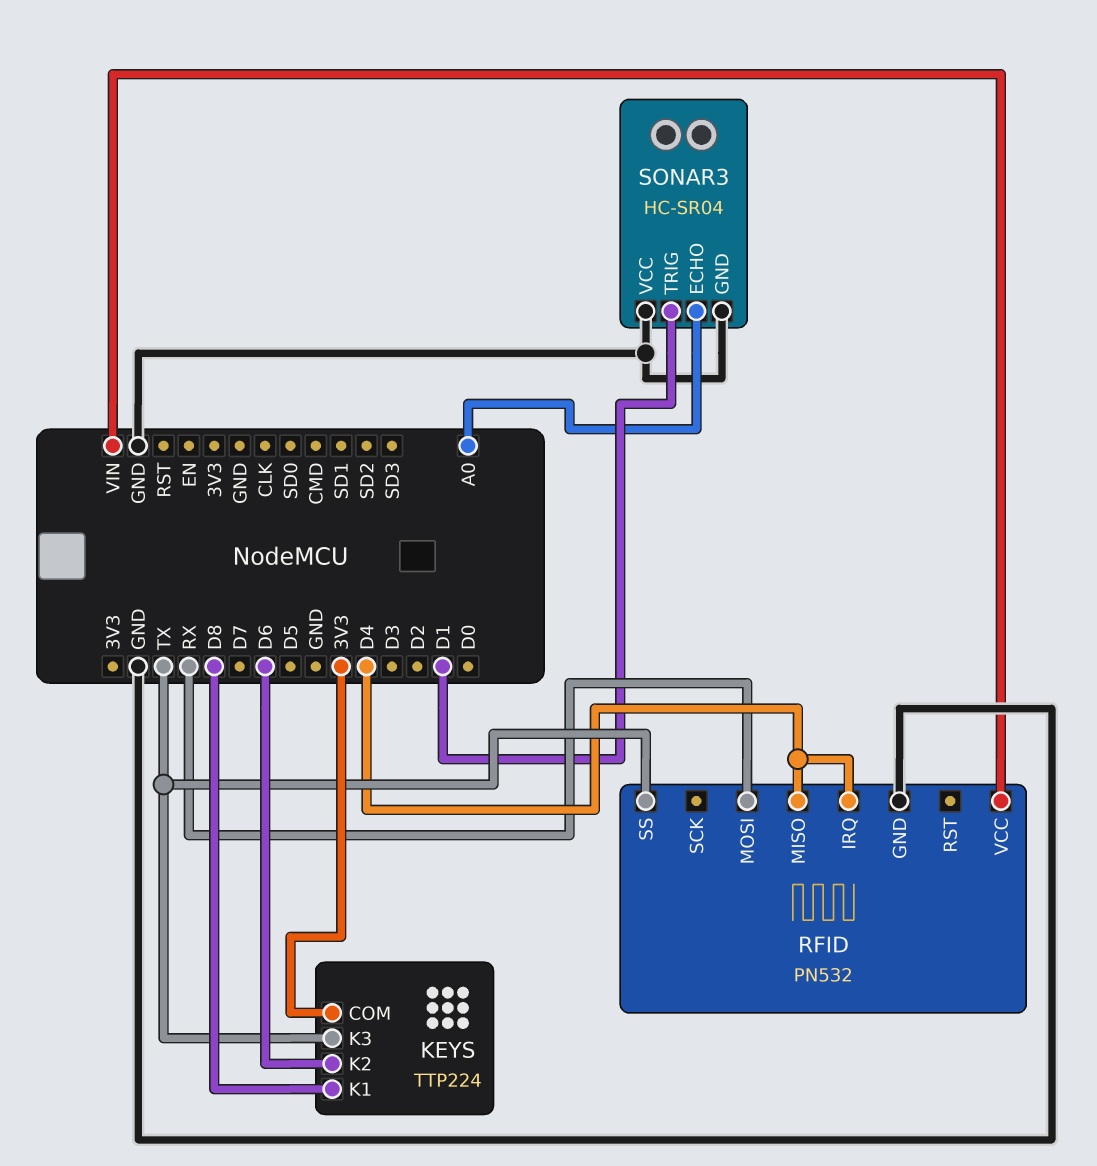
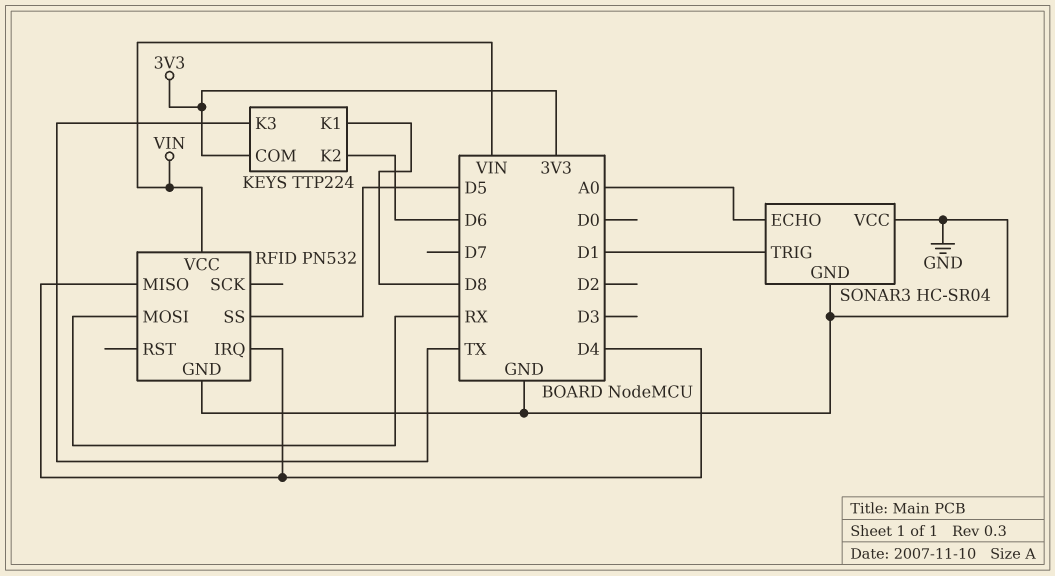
RFID pin SS: TX -> D5

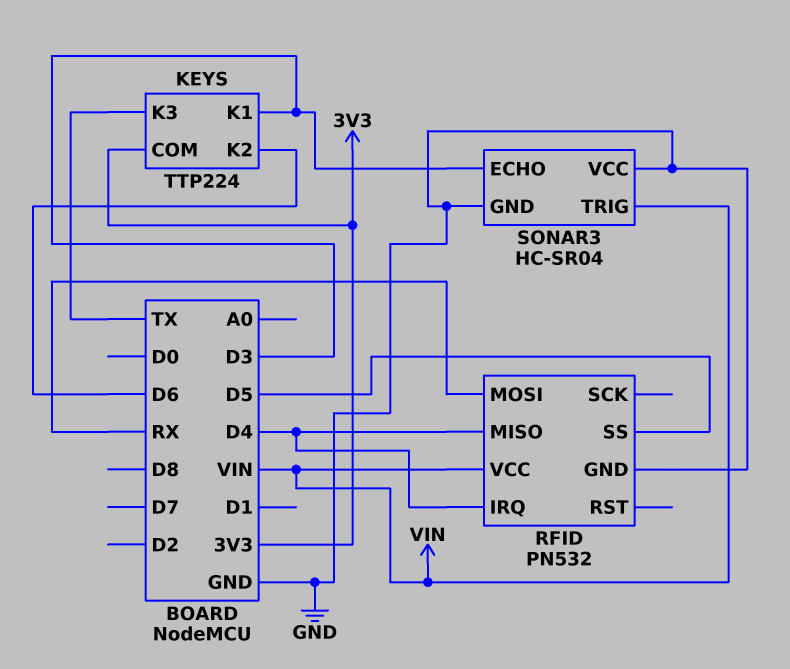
KEYS pin K1: D8 -> D3
SONAR3 pin ECHO: A0 -> D3
SONAR3 pin TRIG: D1 -> VIN

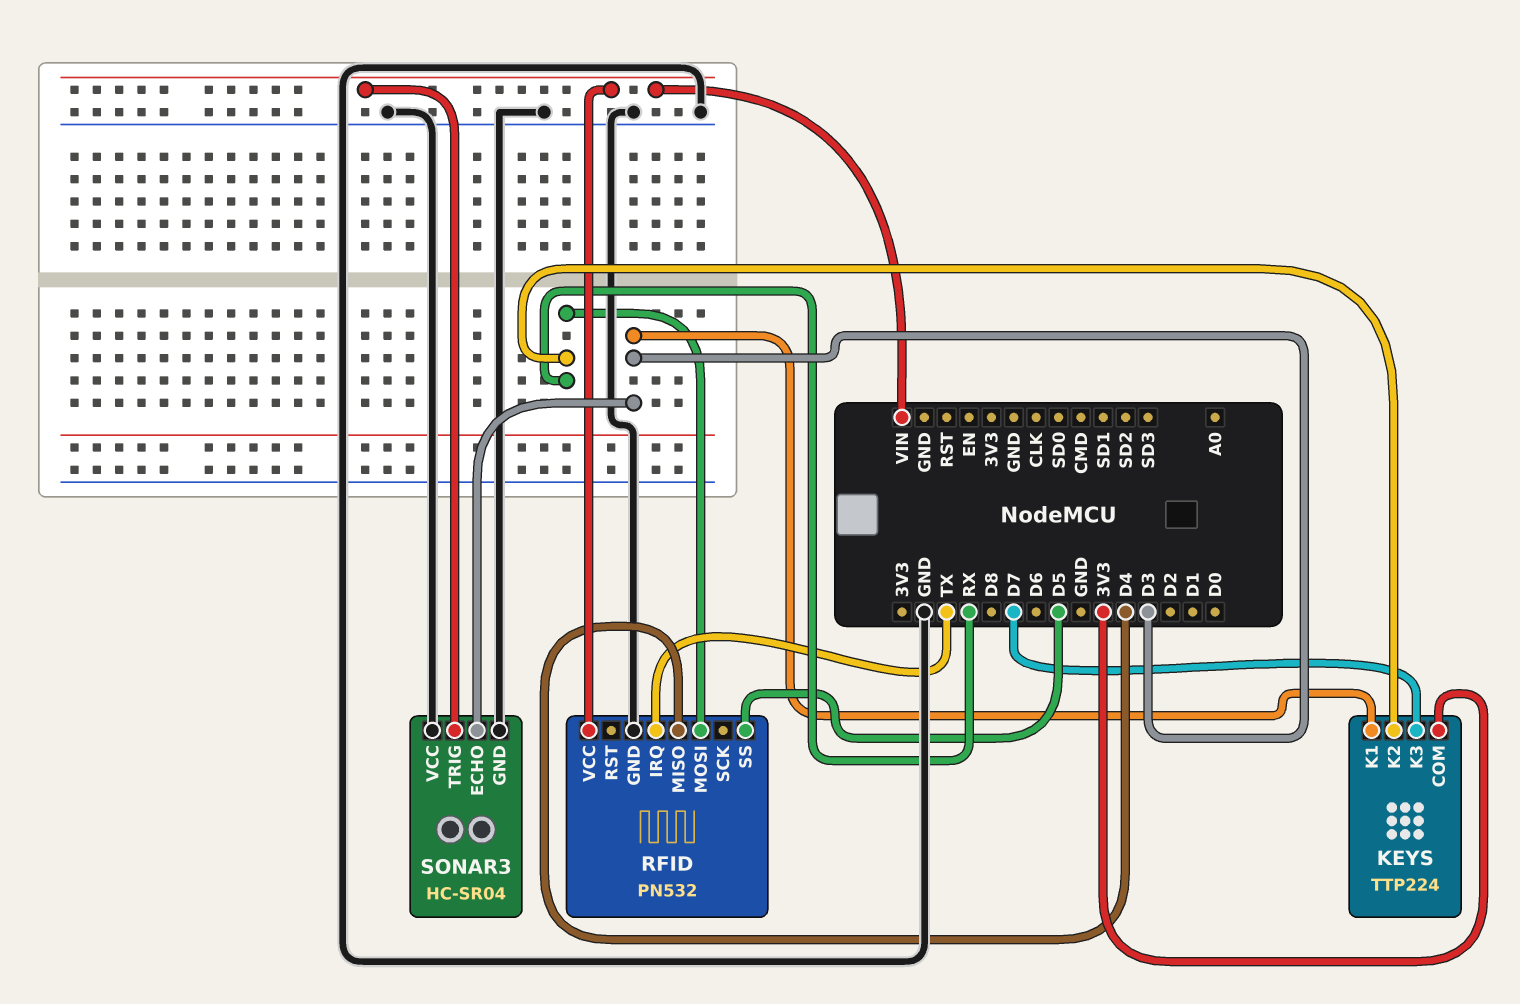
KEYS pin K2: D6 -> RX
KEYS pin K3: TX -> D7
RFID pin IRQ: D4 -> TX

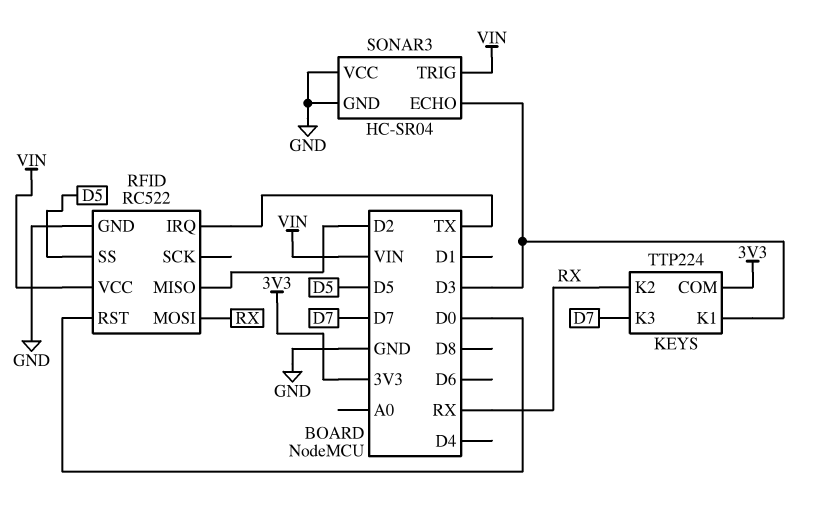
RFID: PN532 -> RC522
RFID pin MISO: D4 -> D2
RFID pin RST: none -> D0

